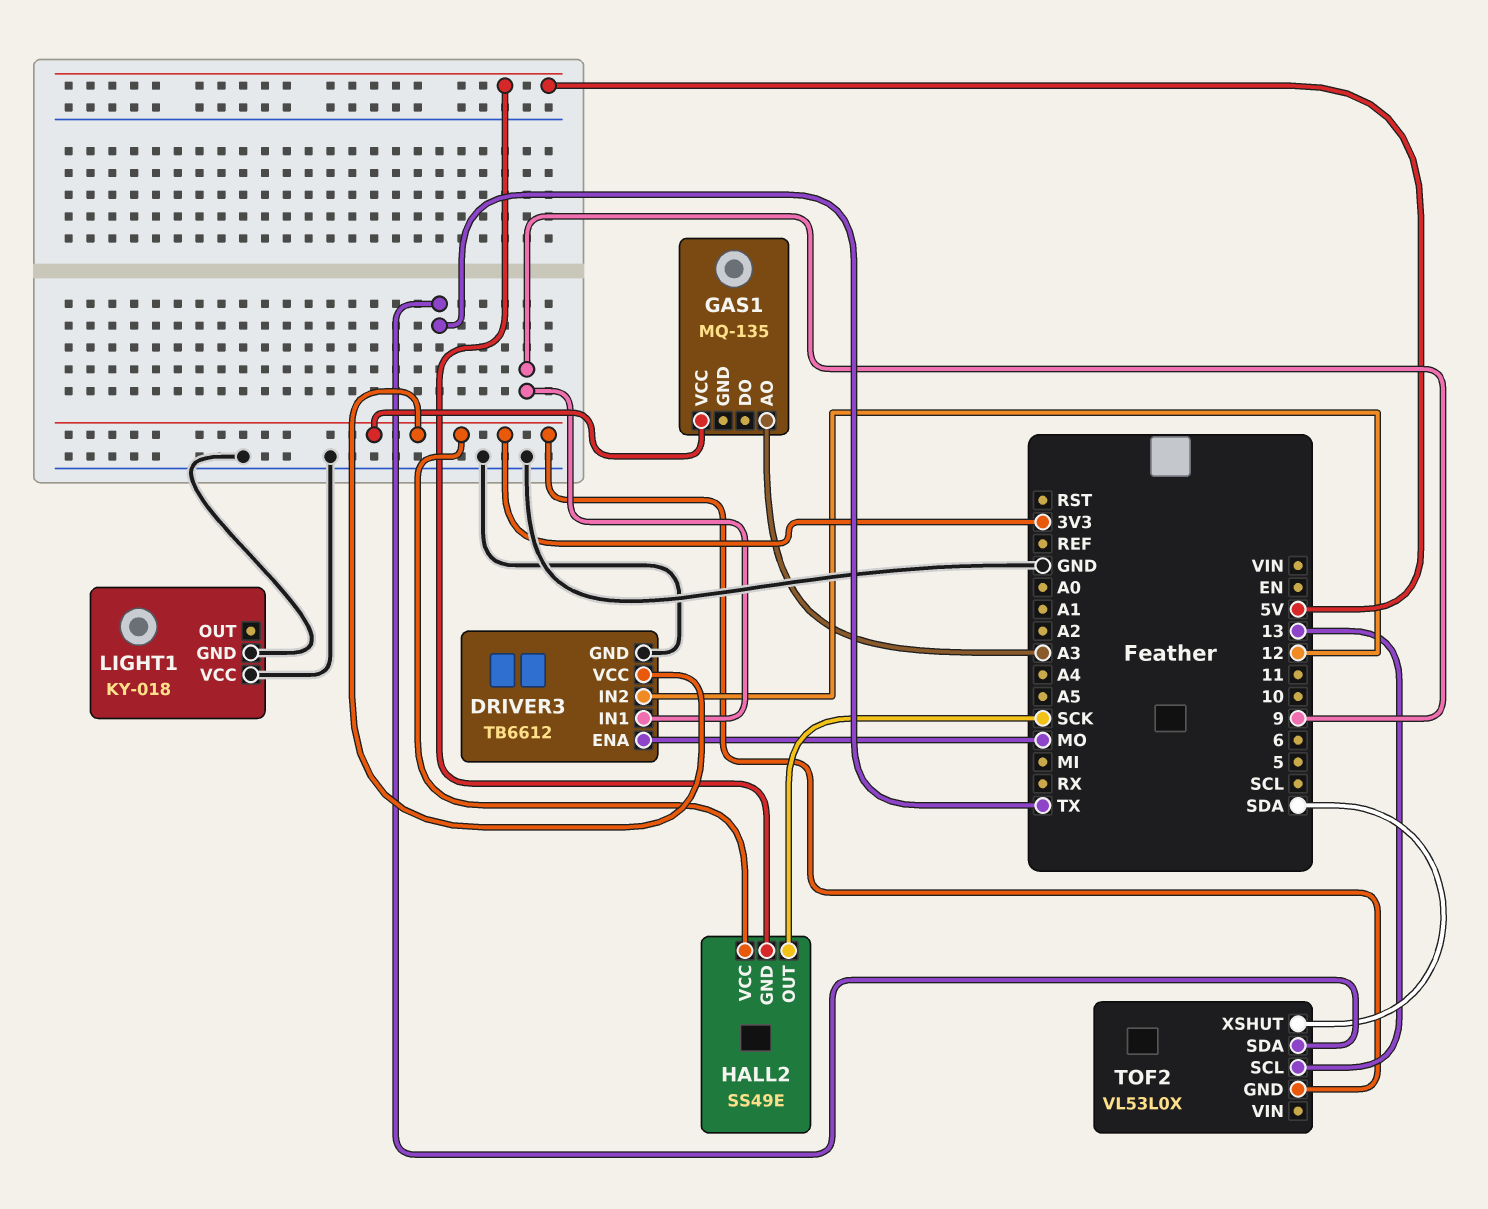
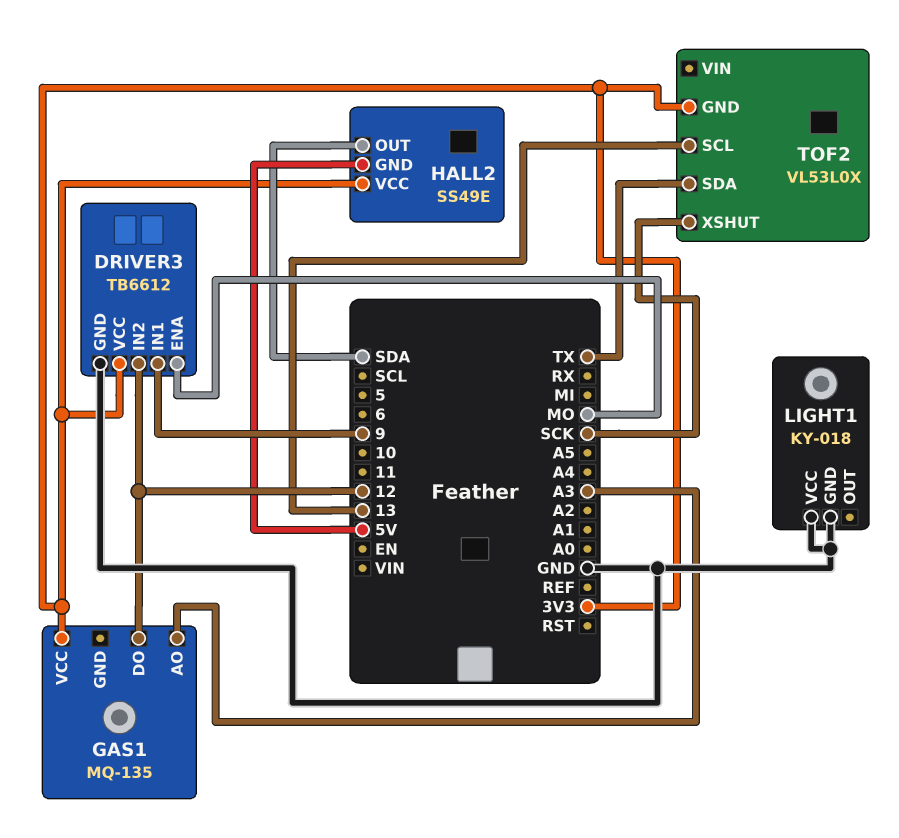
GAS1 pin DO: none -> 12
HALL2 pin OUT: SCK -> SDA
TOF2 pin XSHUT: SDA -> SCK

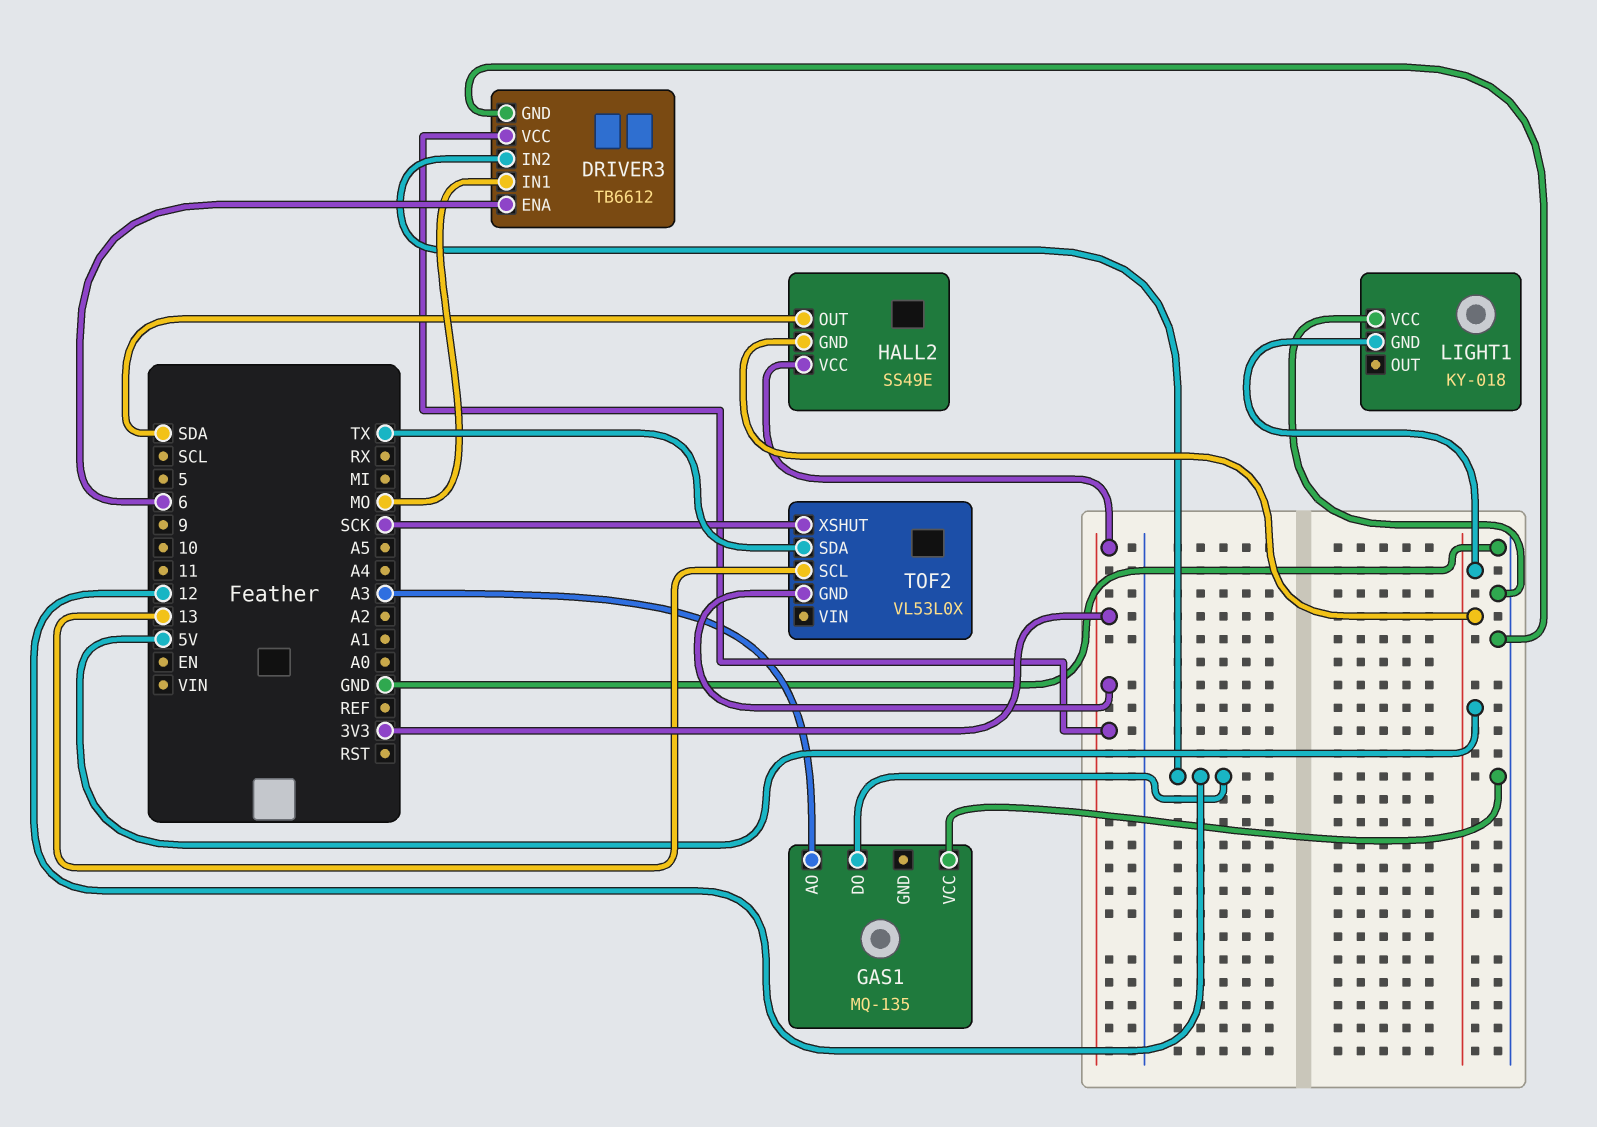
DRIVER3 pin ENA: MO -> 6
DRIVER3 pin IN1: 9 -> MO
GAS1 pin VCC: 3V3 -> GND
LIGHT1 pin GND: GND -> 5V

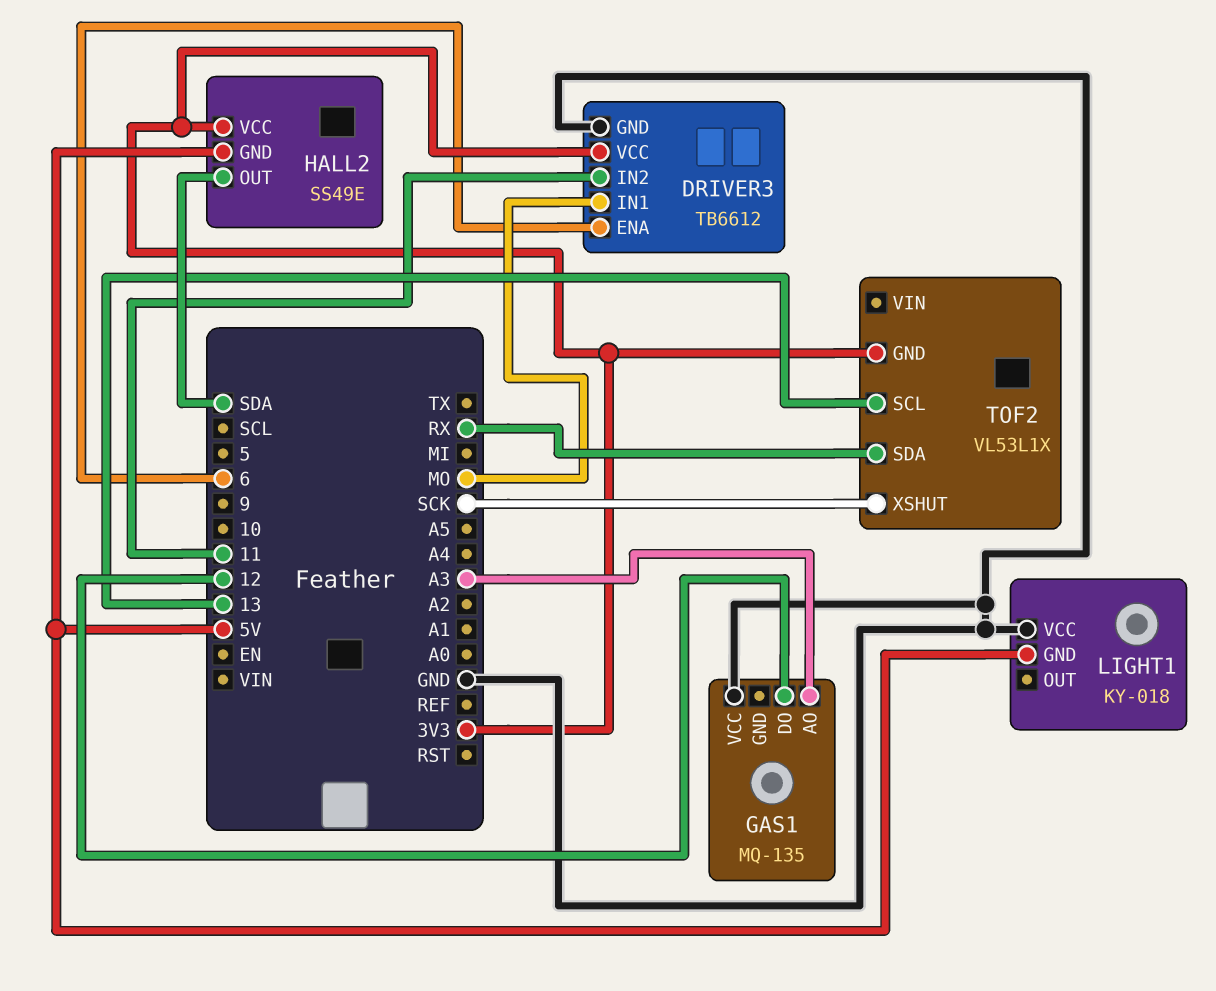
DRIVER3 pin IN2: 12 -> 11
TOF2: VL53L0X -> VL53L1X
TOF2 pin SDA: TX -> RX

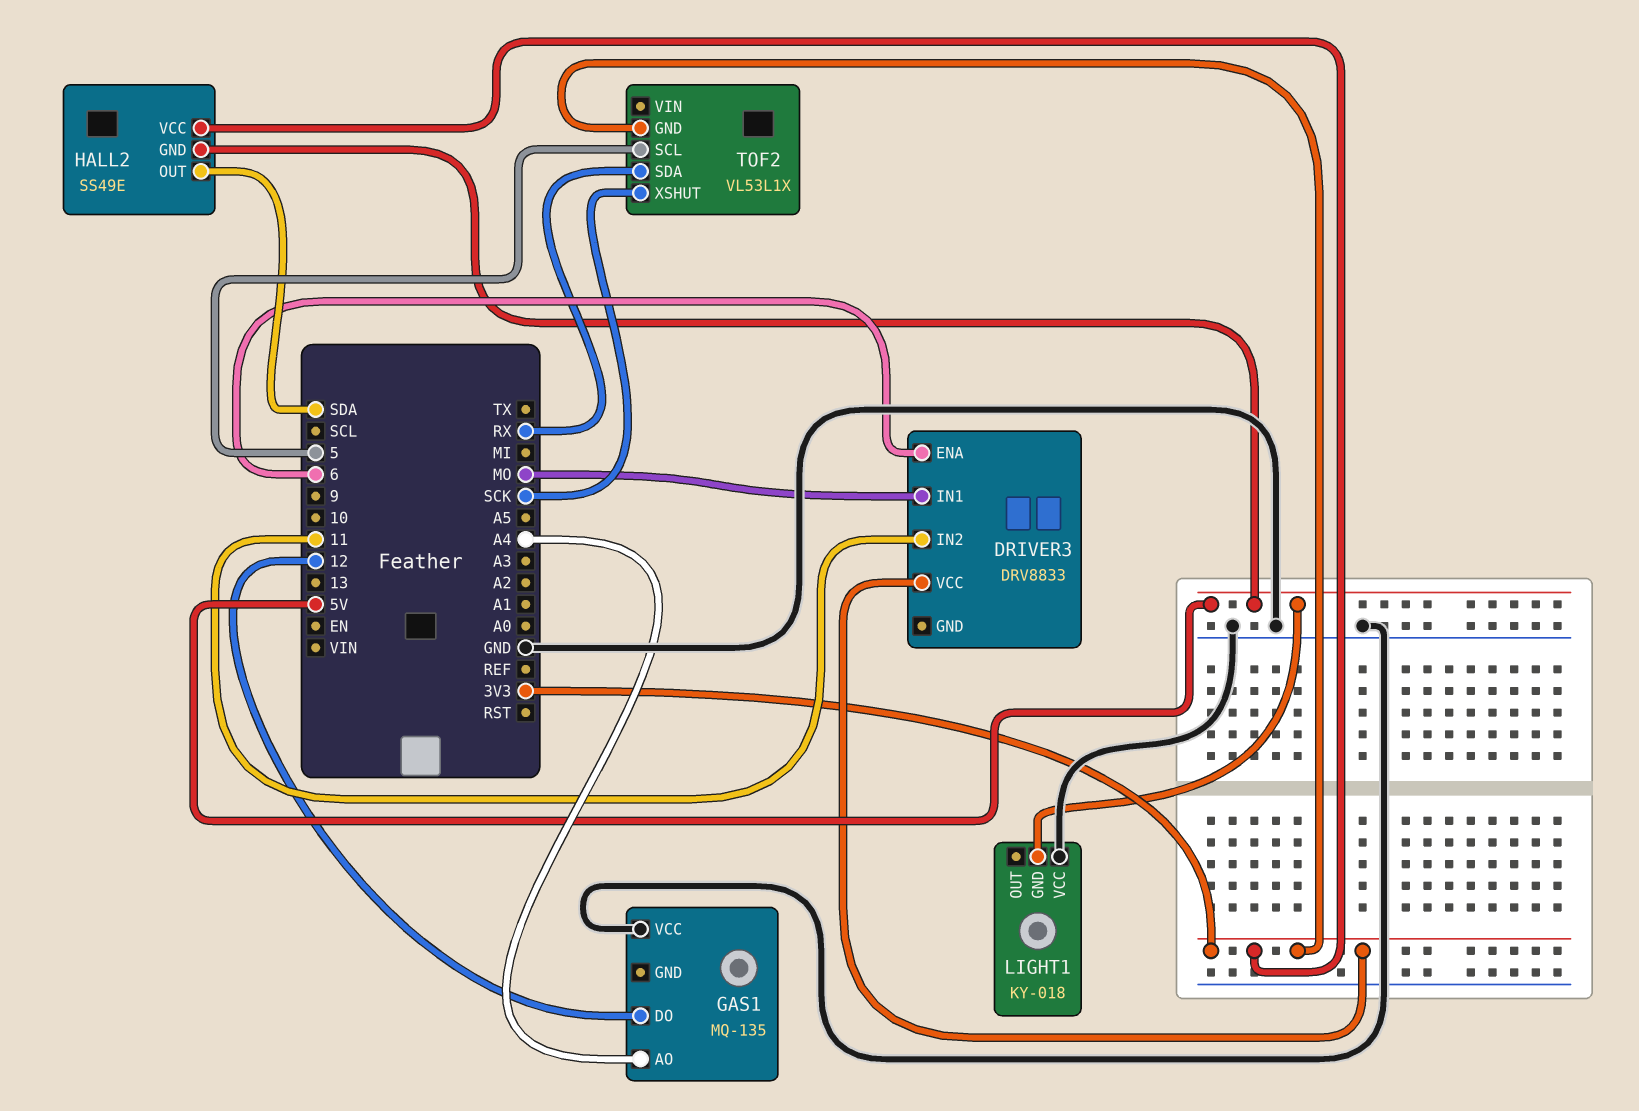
DRIVER3: TB6612 -> DRV8833
DRIVER3 pin GND: GND -> none
GAS1 pin AO: A3 -> A4
TOF2 pin SCL: 13 -> 5

